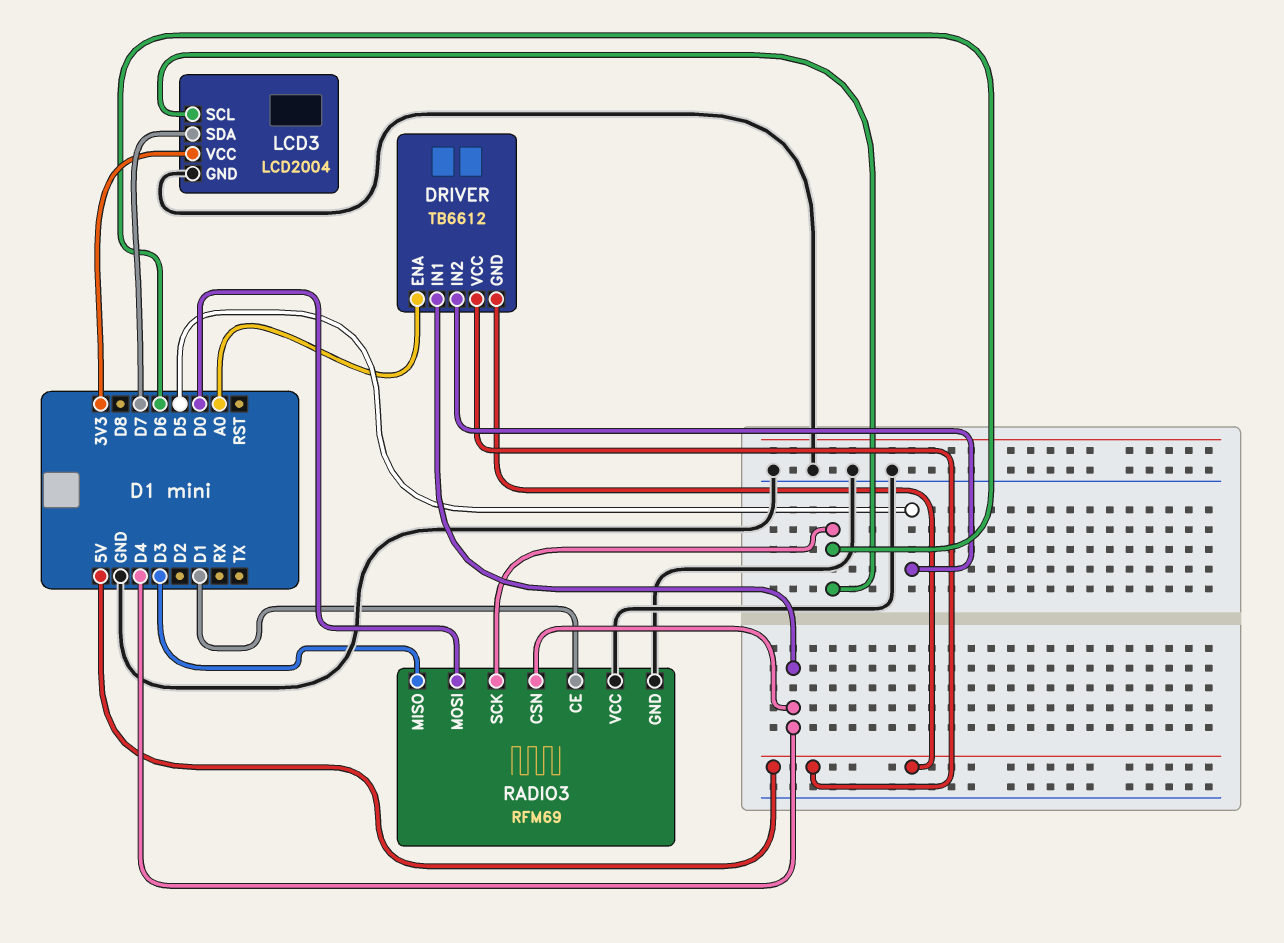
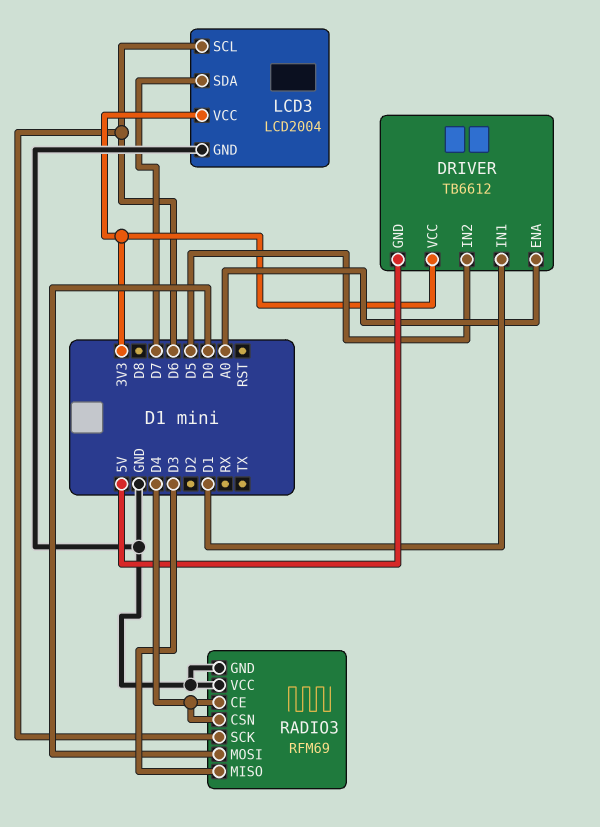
DRIVER pin IN1: D4 -> D1
DRIVER pin VCC: 5V -> 3V3
RADIO3 pin CE: D1 -> D4

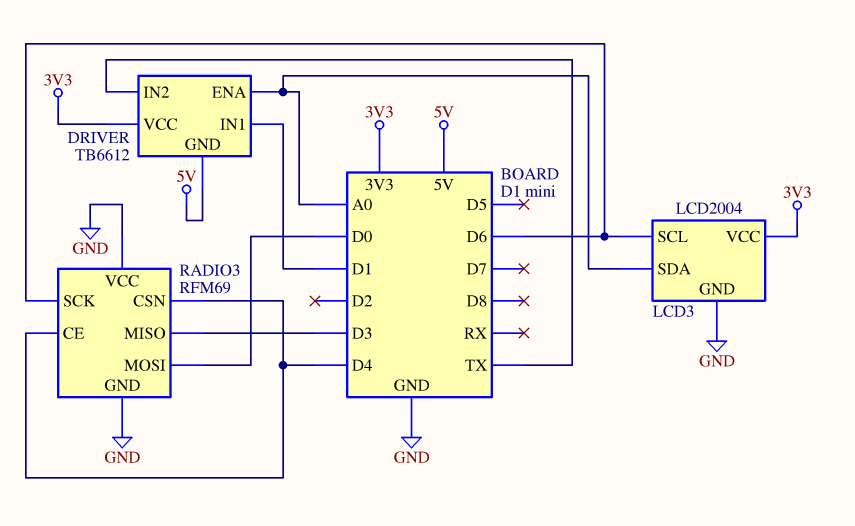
DRIVER pin IN2: D5 -> TX
LCD3 pin SDA: D7 -> A0

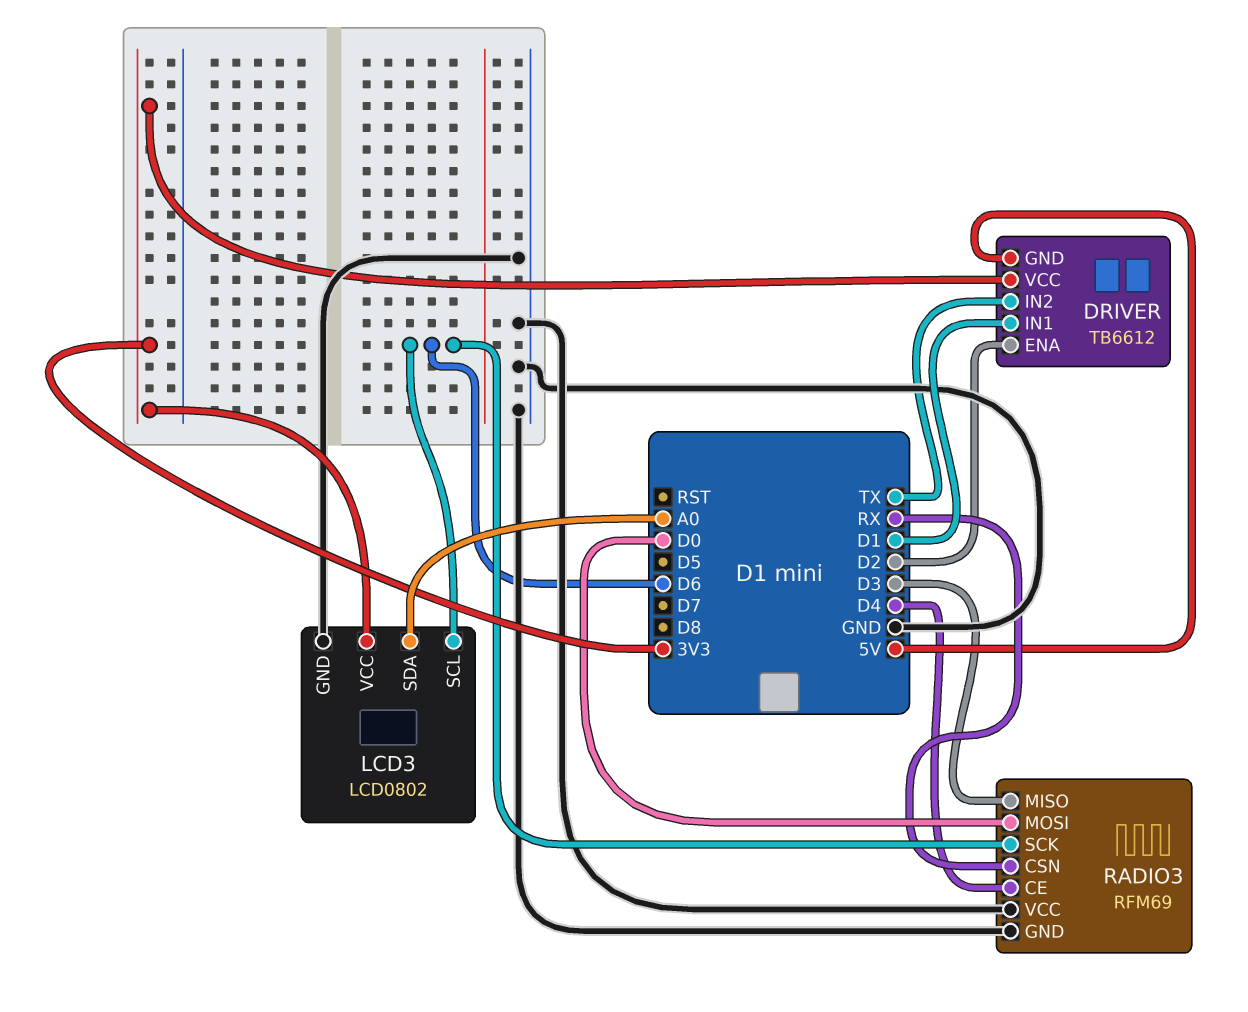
DRIVER pin ENA: A0 -> D2
LCD3: LCD2004 -> LCD0802
RADIO3 pin CSN: D4 -> RX

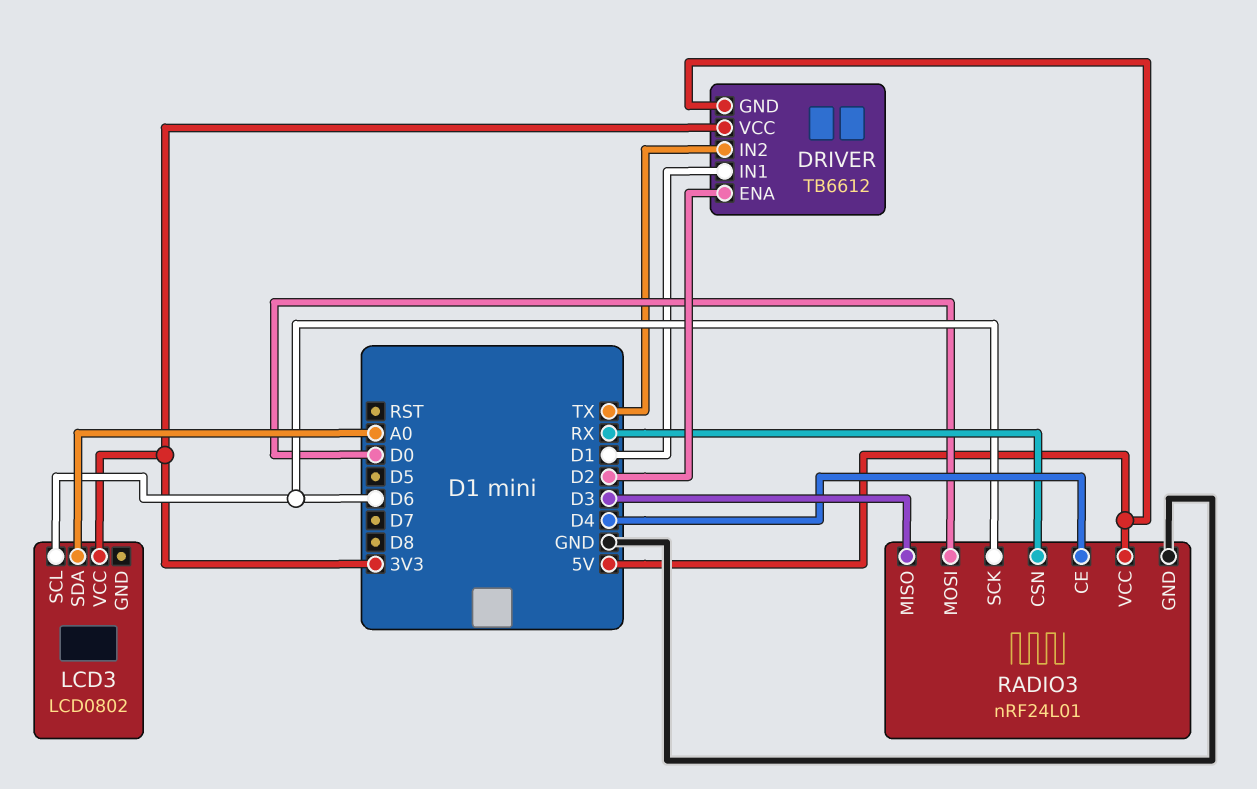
LCD3 pin GND: GND -> none
RADIO3: RFM69 -> nRF24L01
RADIO3 pin VCC: GND -> 5V

